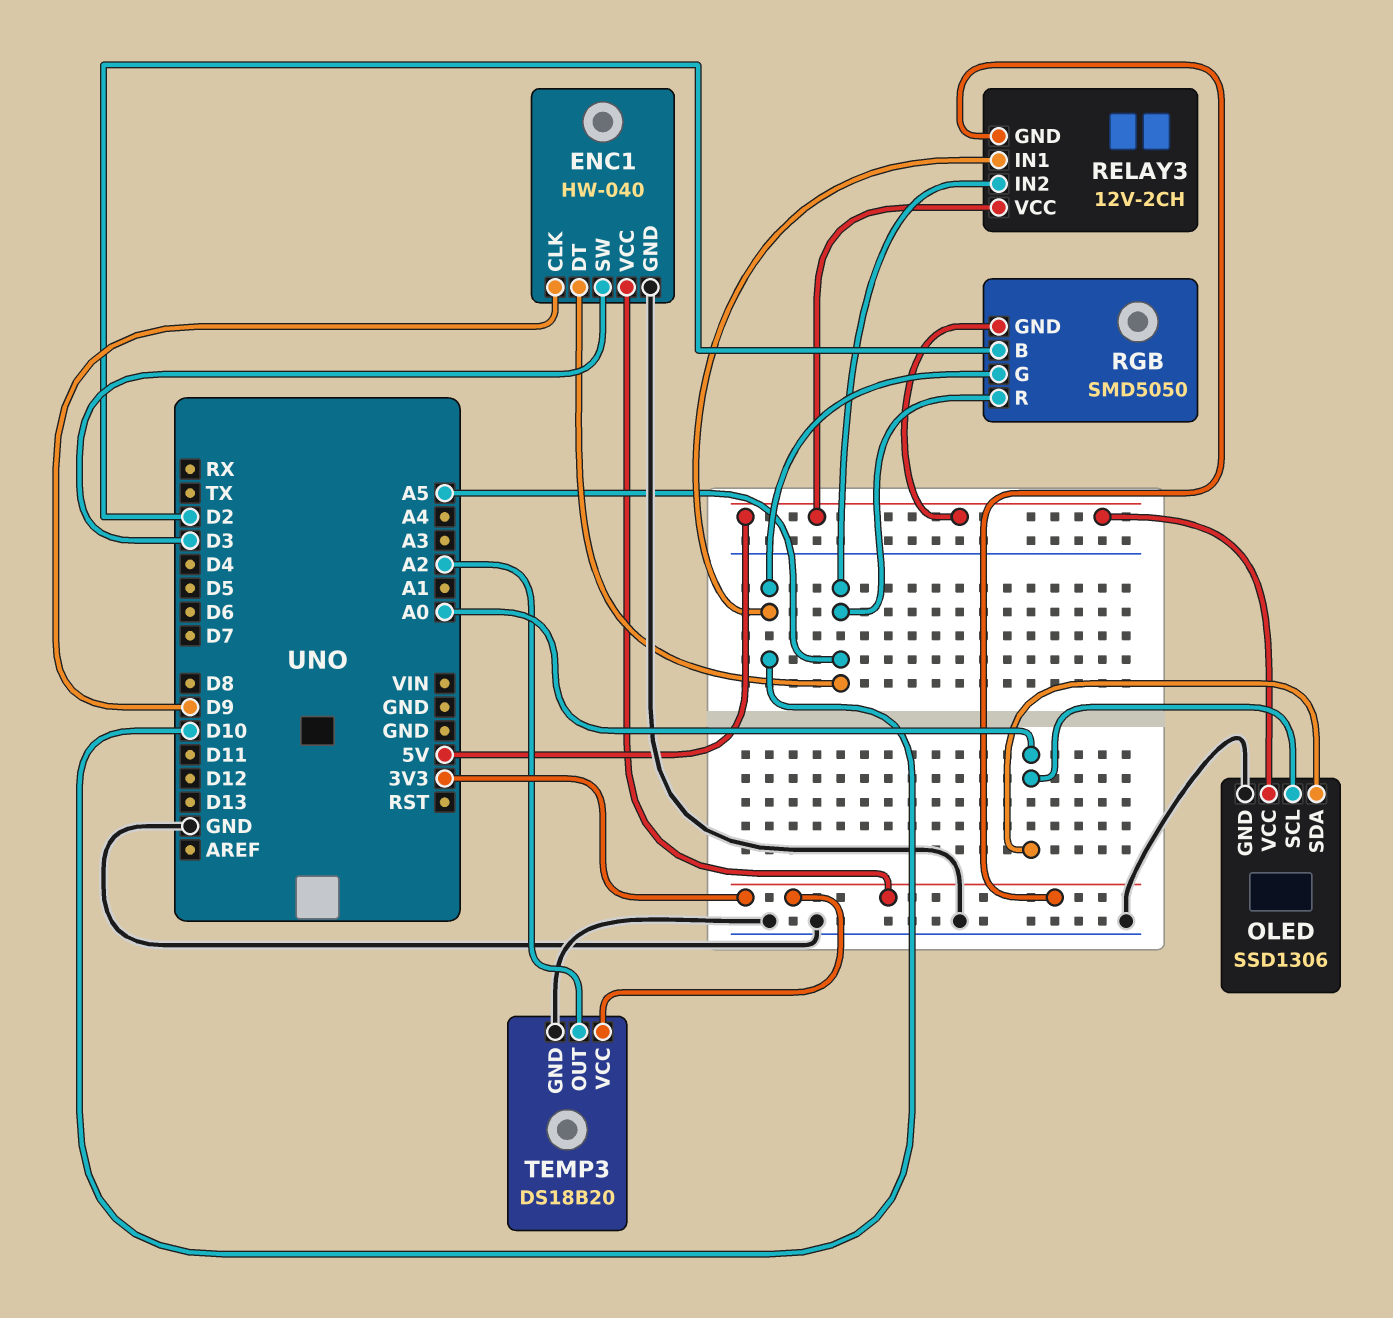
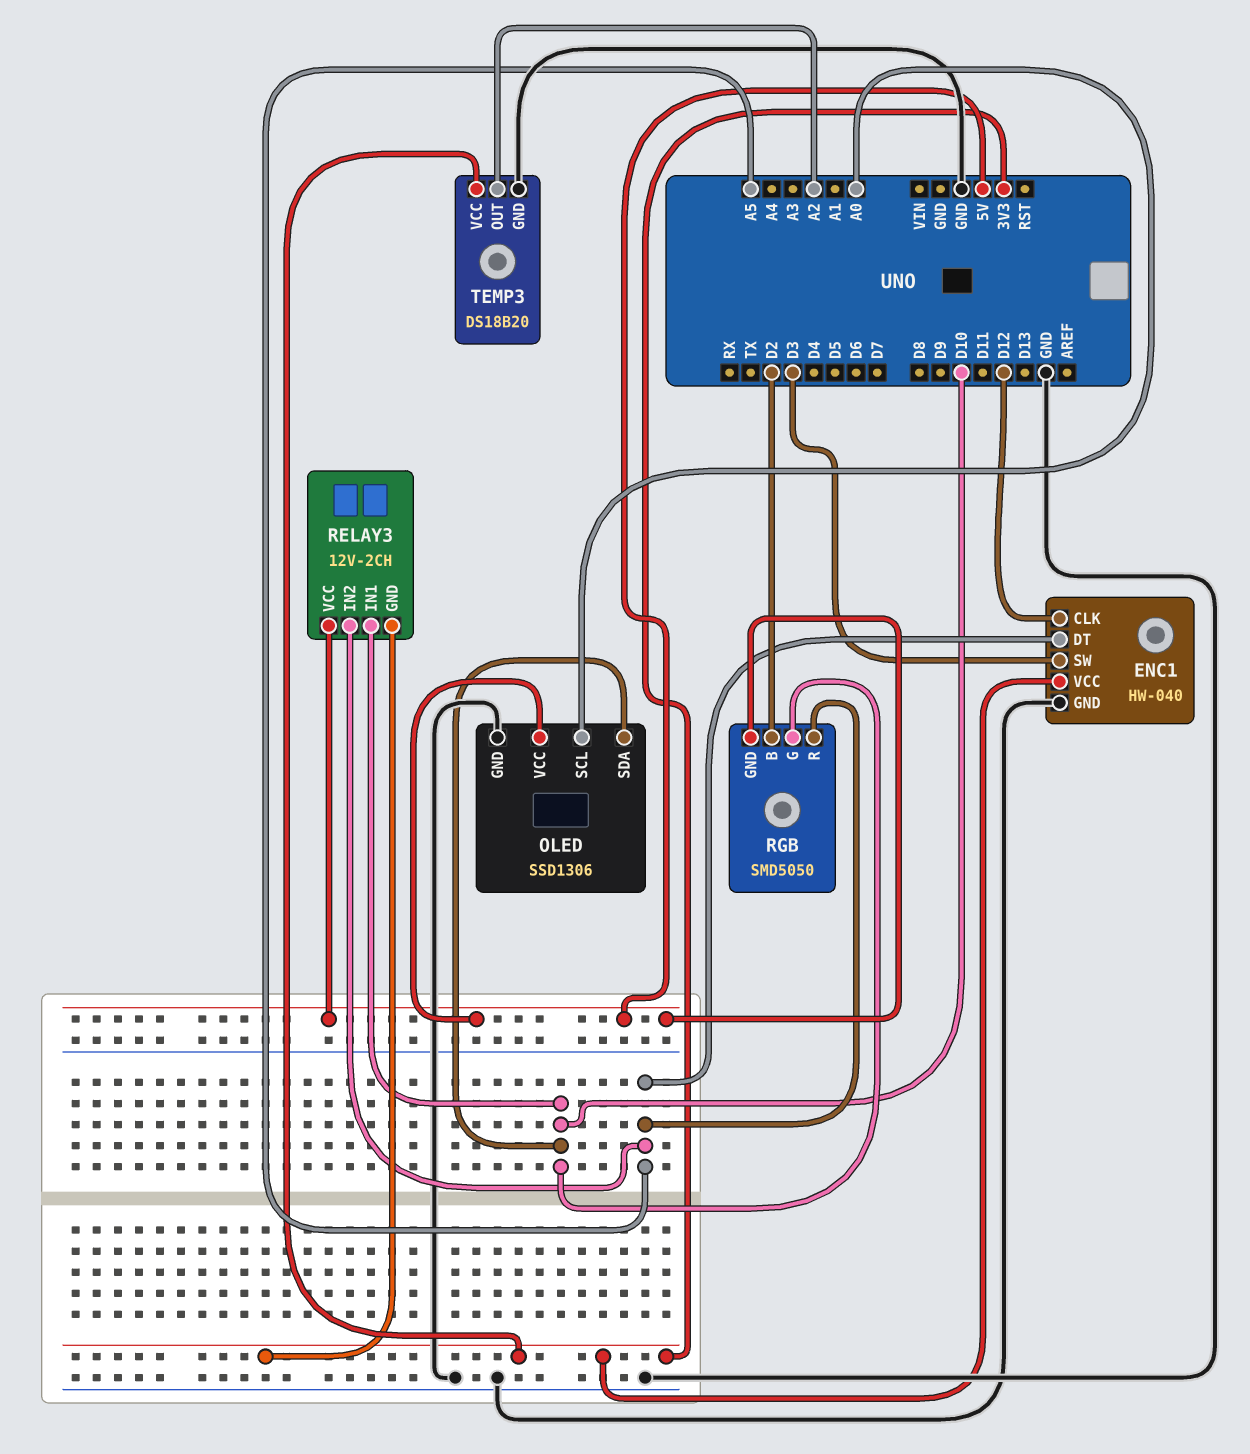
ENC1 pin CLK: D9 -> D12
OLED pin SDA: A0 -> D10

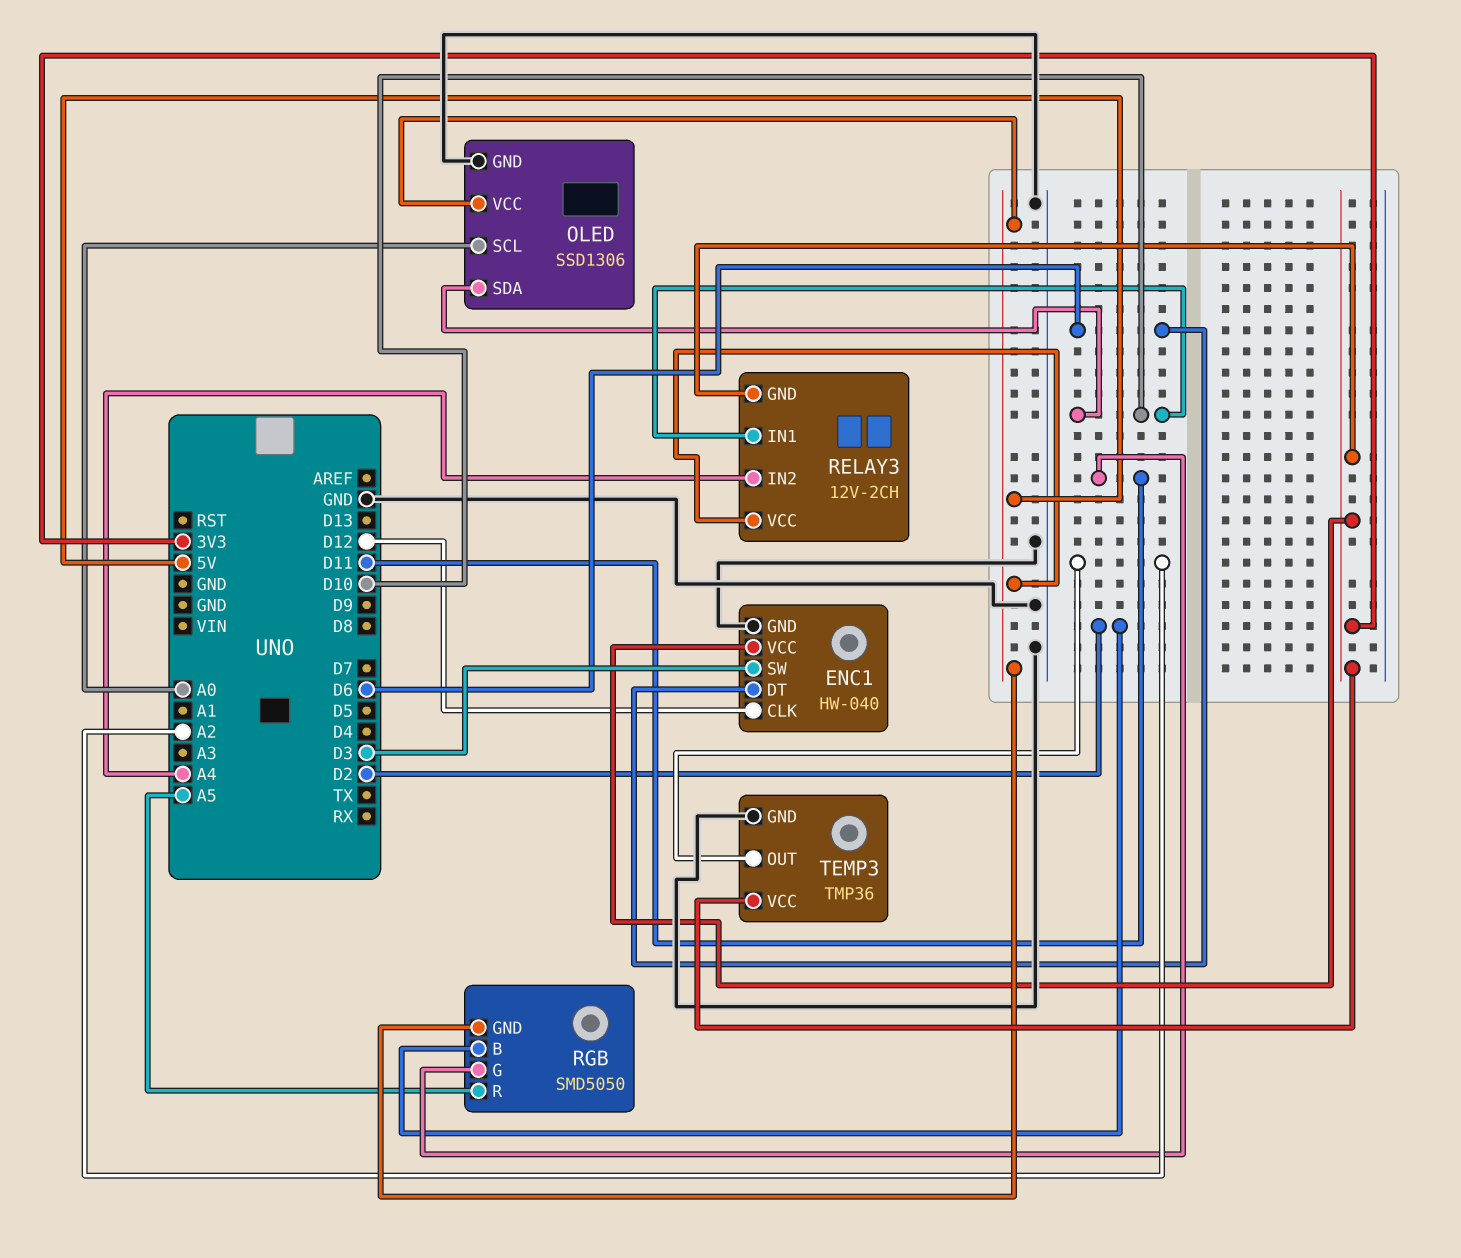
ENC1 pin DT: A5 -> D6
RELAY3 pin IN2: A5 -> A4
RGB pin G: D10 -> D11
TEMP3: DS18B20 -> TMP36

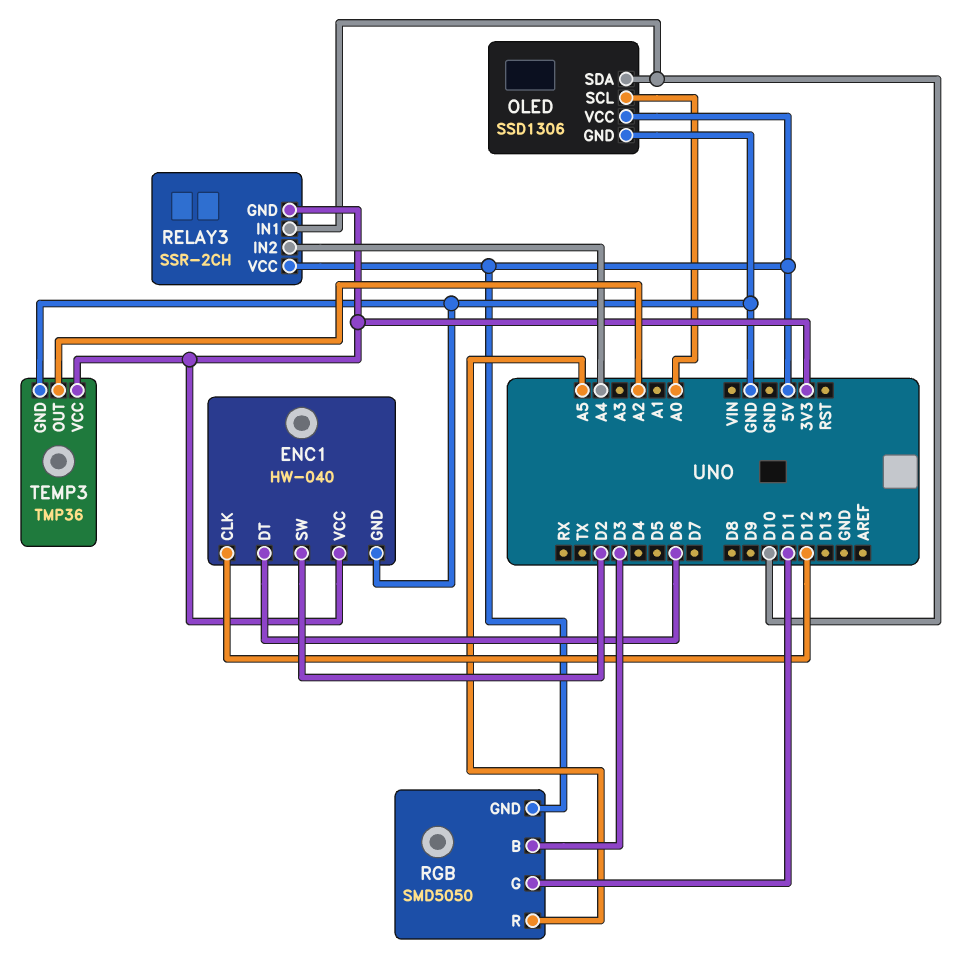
ENC1 pin SW: D3 -> D2
RELAY3: 12V-2CH -> SSR-2CH
RGB pin B: D2 -> D3

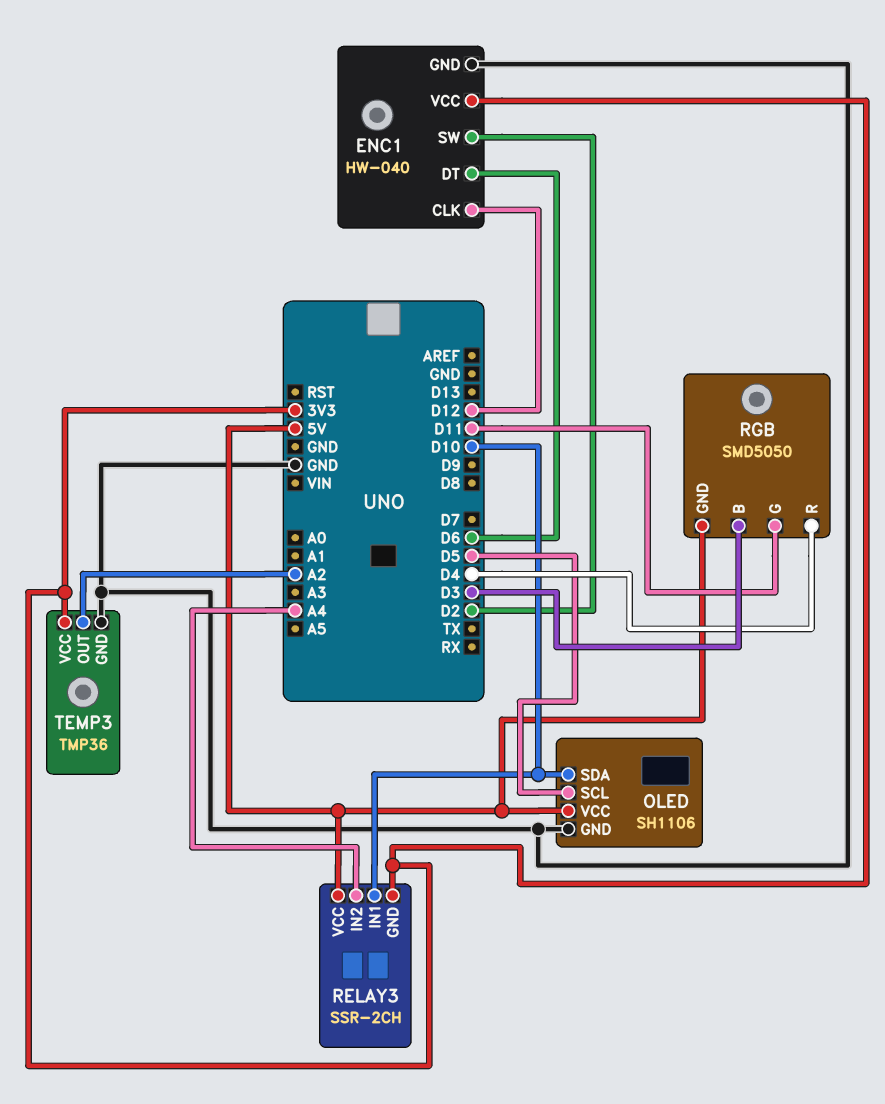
OLED: SSD1306 -> SH1106
OLED pin SCL: A0 -> D5
RGB pin R: A5 -> D4

